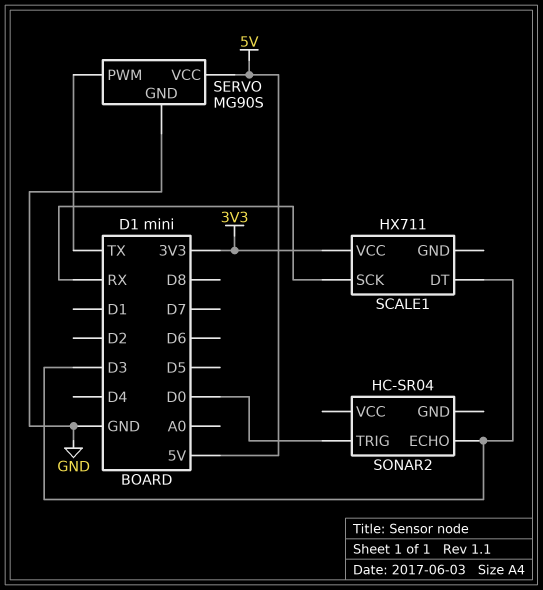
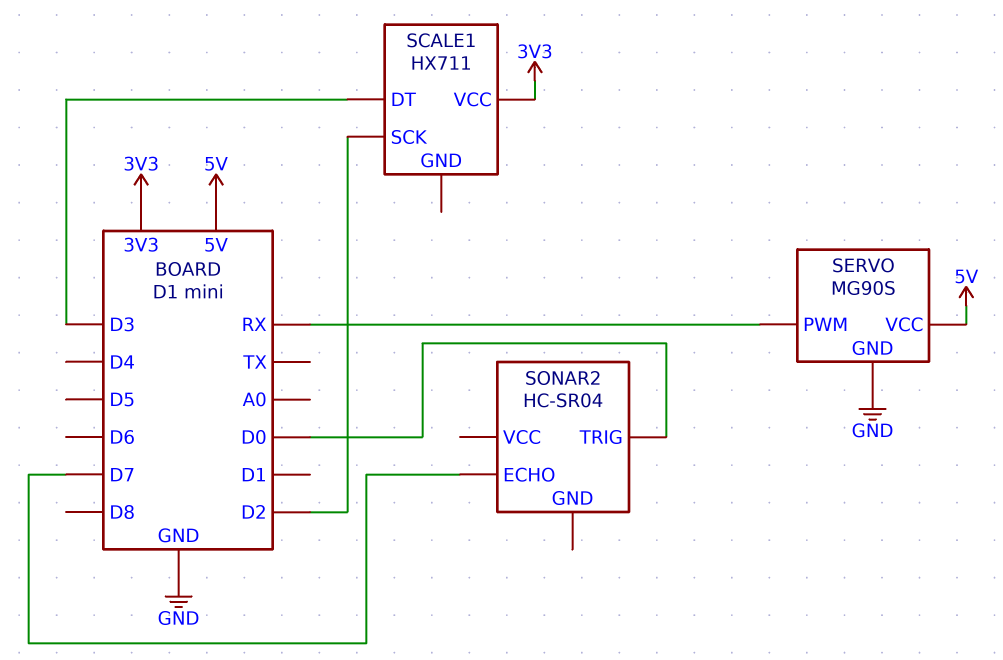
SCALE1 pin SCK: RX -> D2
SERVO pin PWM: TX -> RX
SONAR2 pin ECHO: D3 -> D7

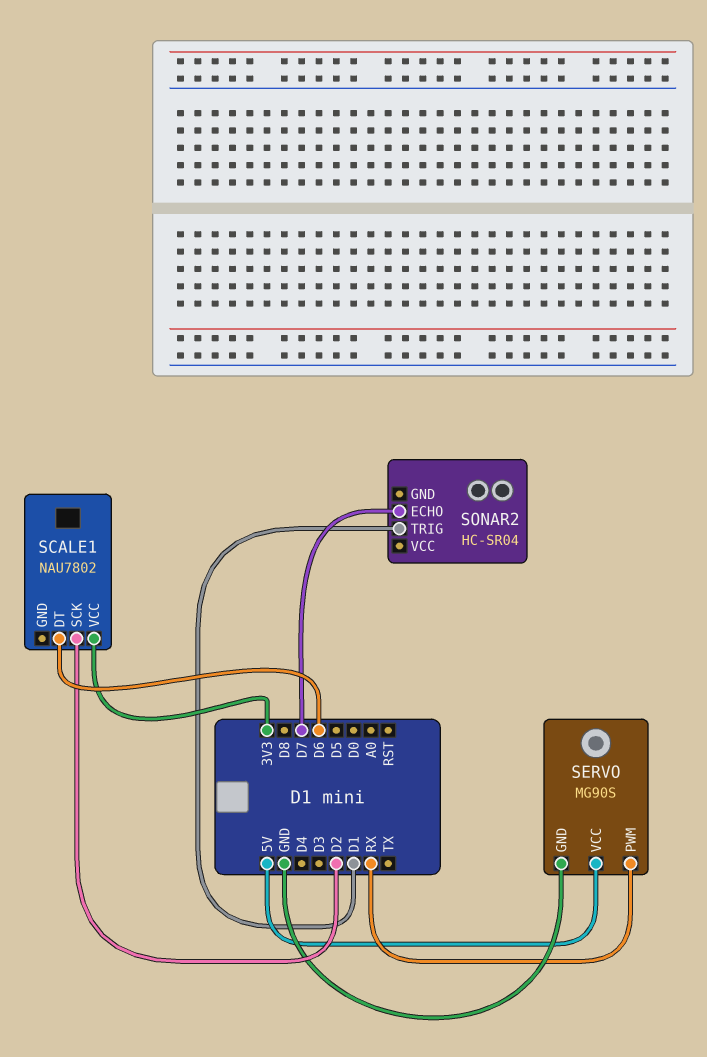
SCALE1: HX711 -> NAU7802
SCALE1 pin DT: D3 -> D6
SONAR2 pin TRIG: D0 -> D1

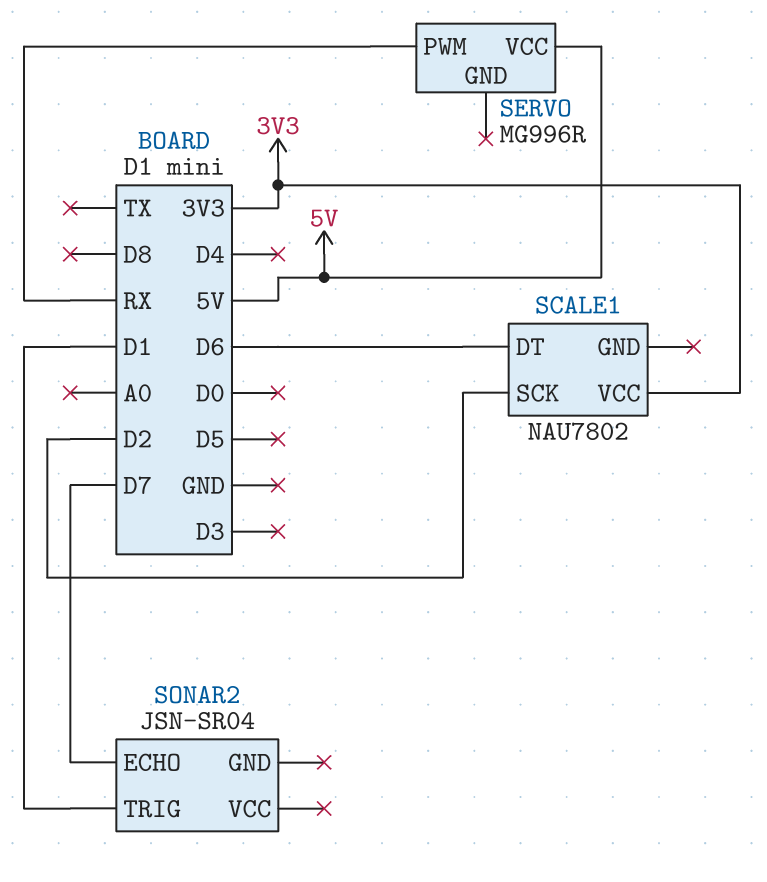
SERVO: MG90S -> MG996R
SERVO pin GND: GND -> none
SONAR2: HC-SR04 -> JSN-SR04

